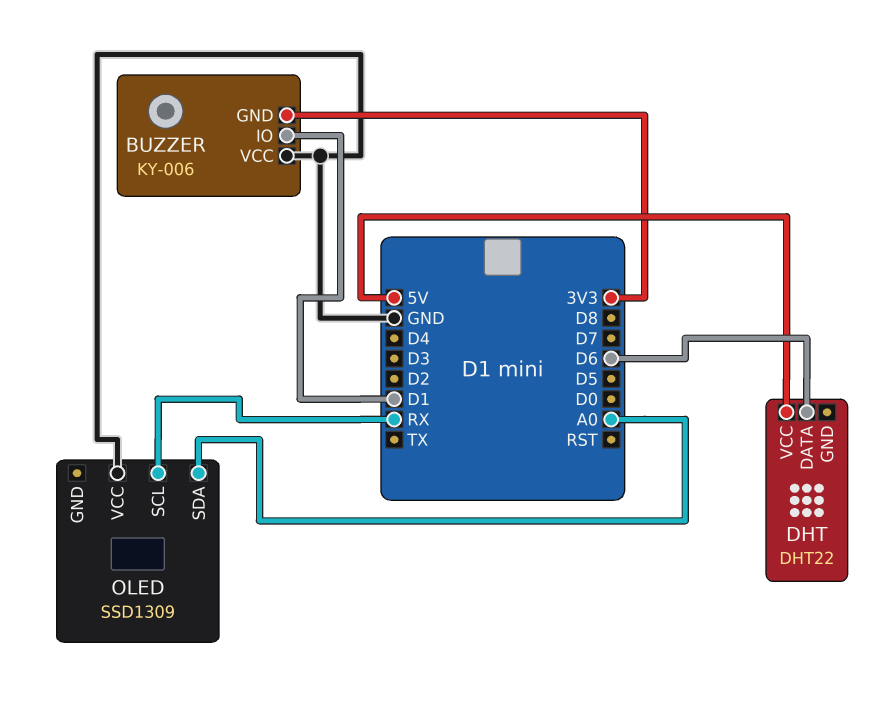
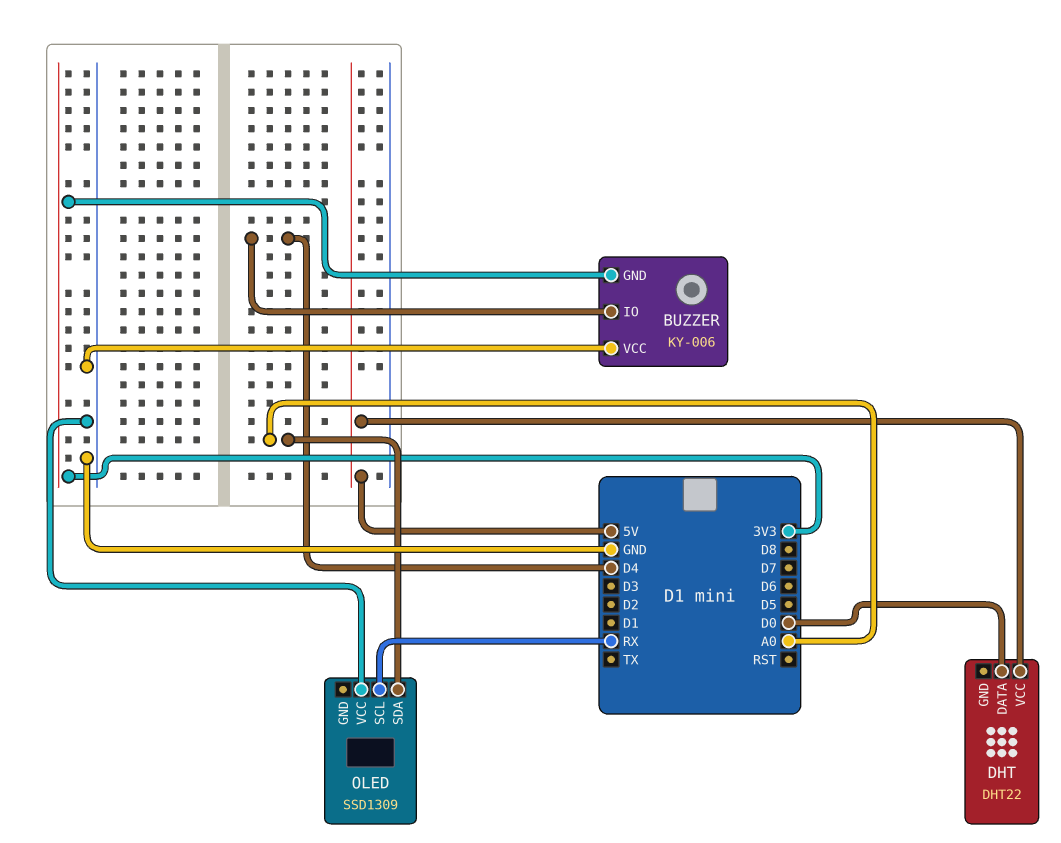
BUZZER pin IO: D1 -> D4
DHT pin DATA: D6 -> D0

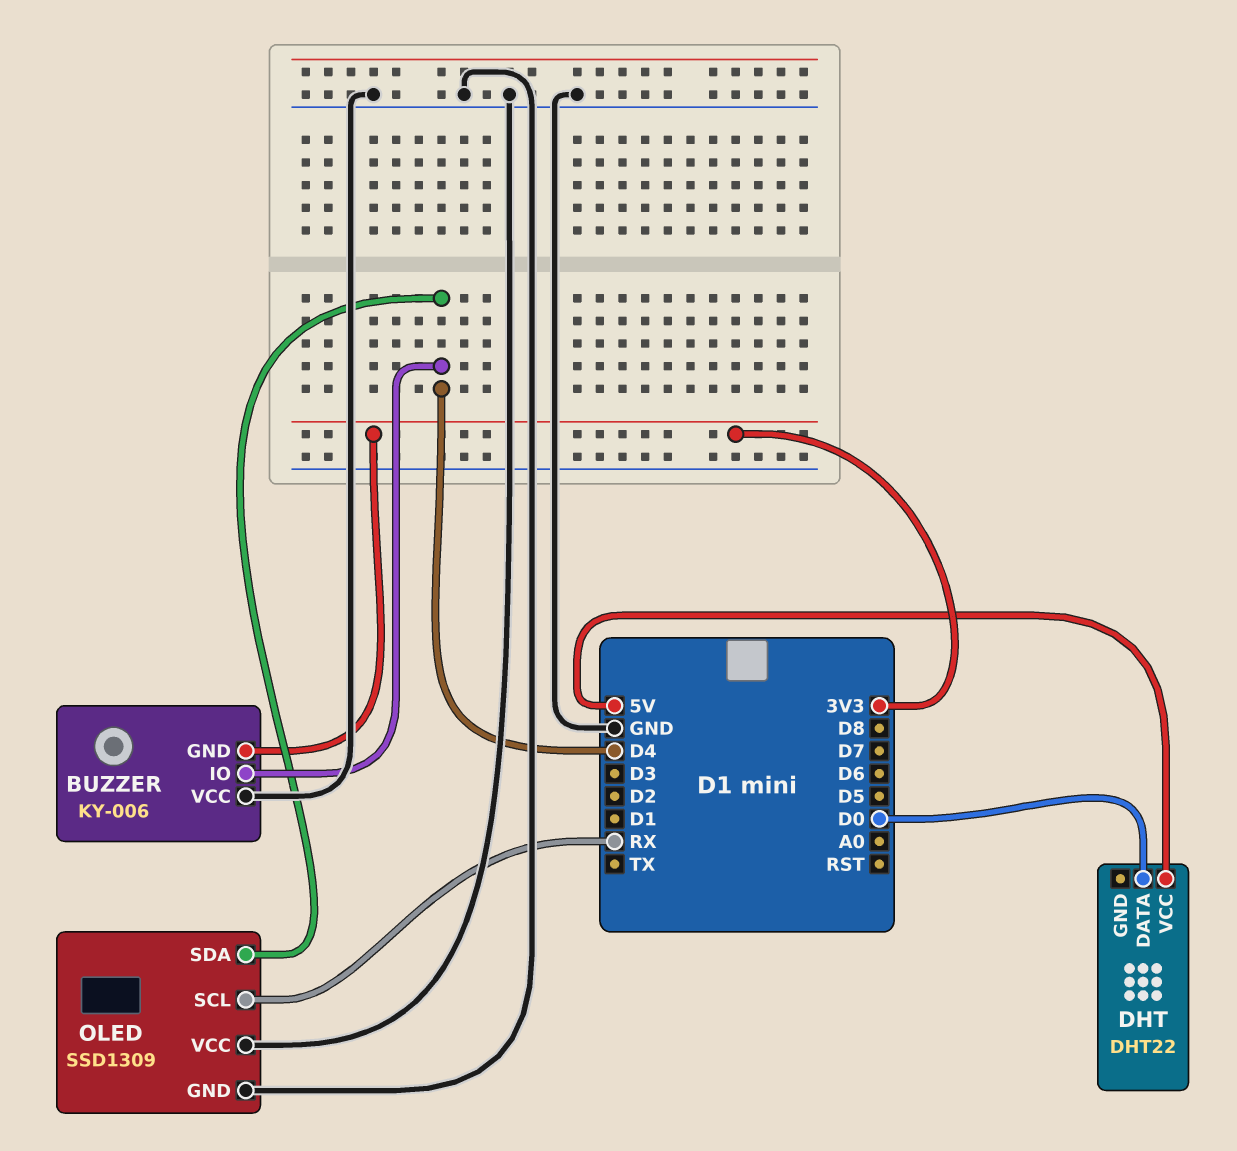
OLED pin GND: none -> GND
OLED pin SDA: A0 -> D4

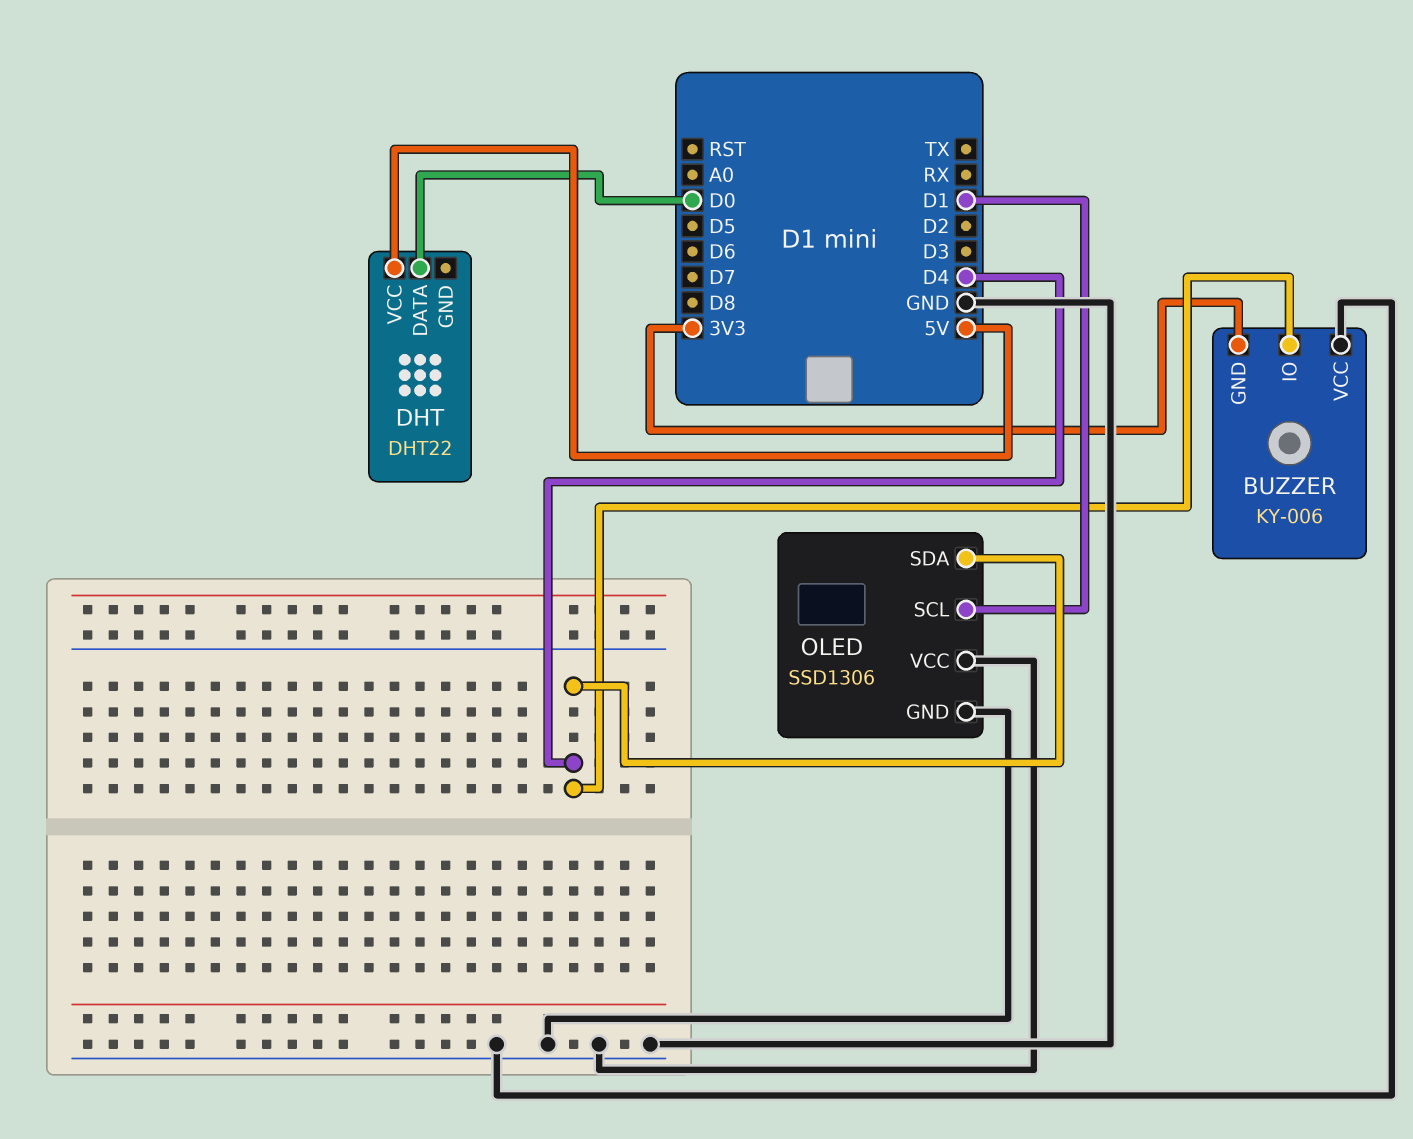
OLED: SSD1309 -> SSD1306
OLED pin SCL: RX -> D1

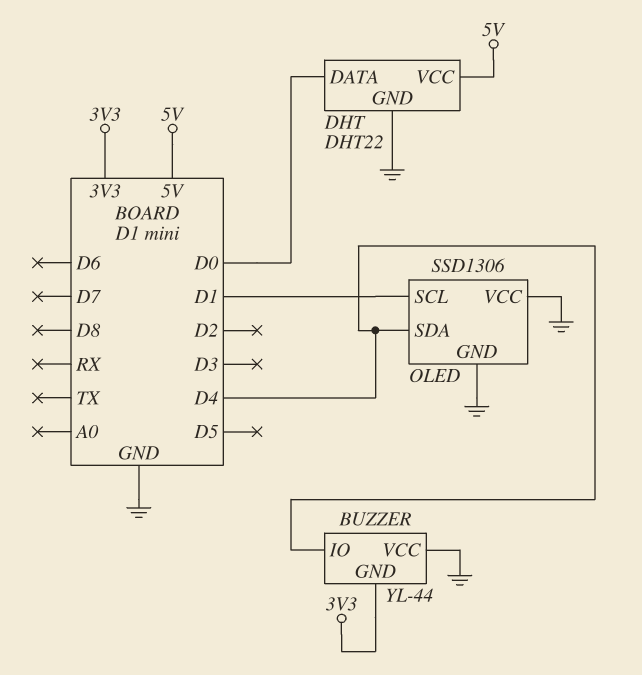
BUZZER: KY-006 -> YL-44
DHT pin GND: none -> GND

